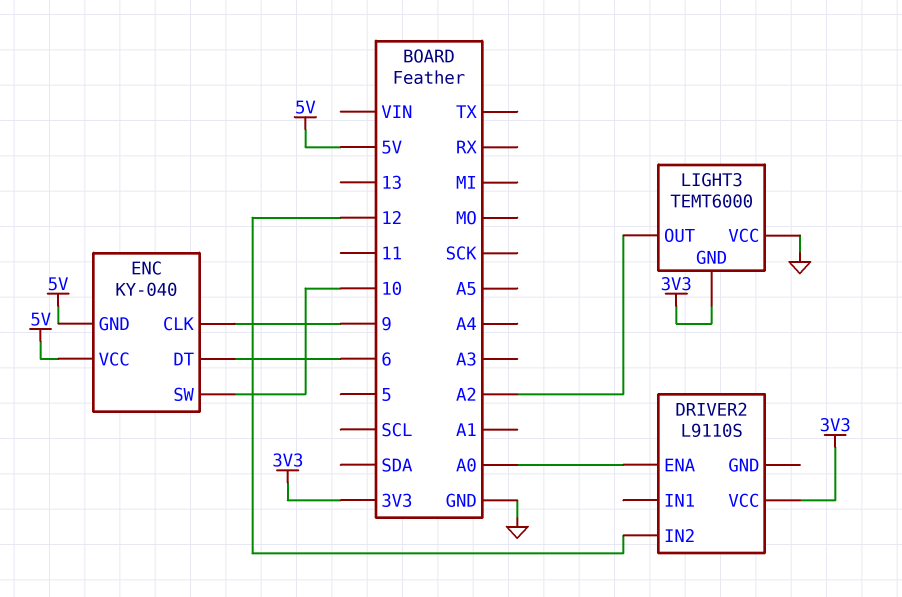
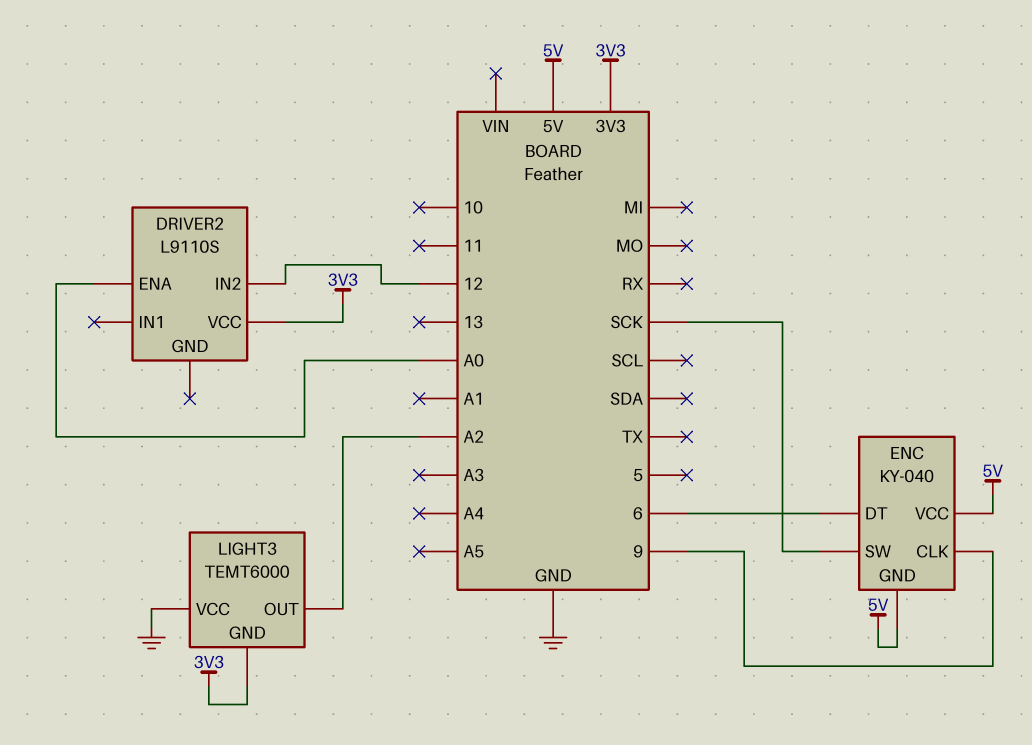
ENC pin SW: 10 -> SCK

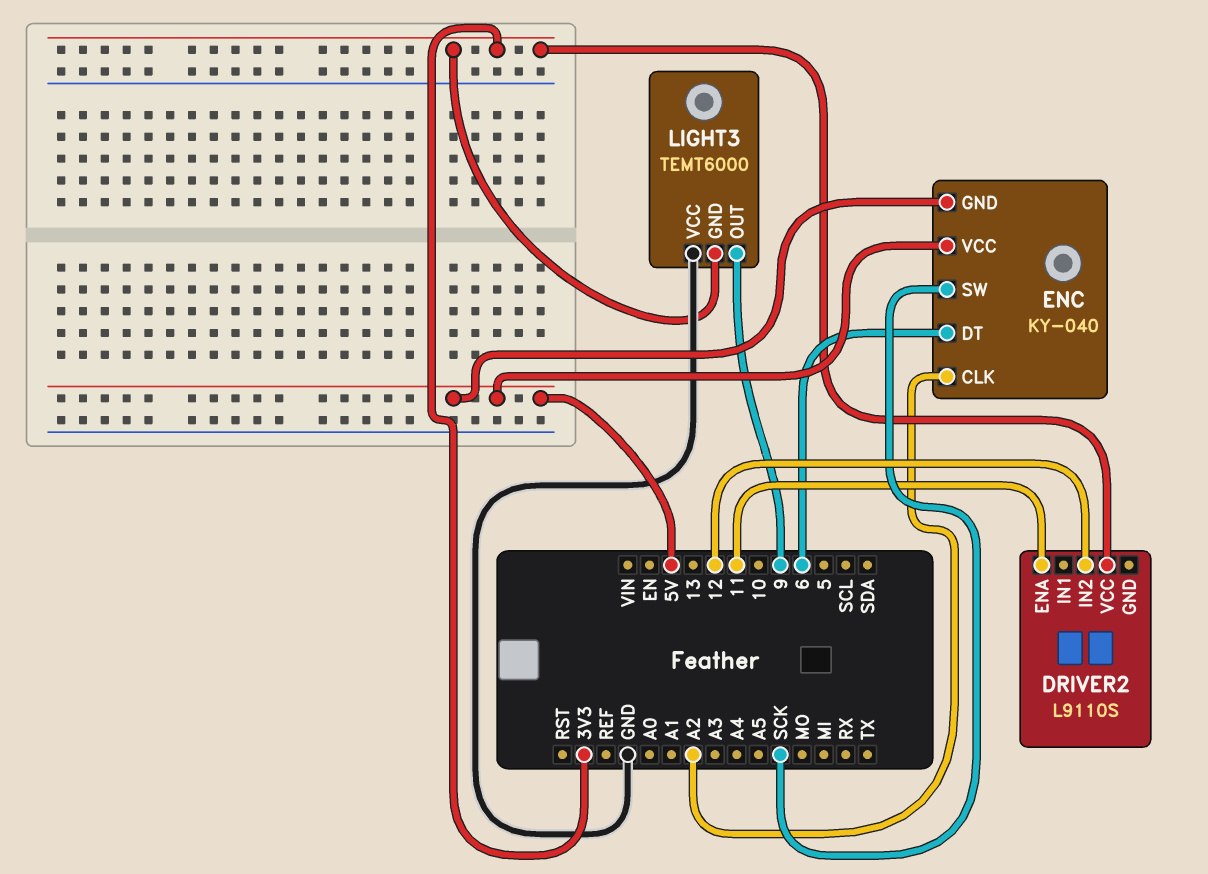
DRIVER2 pin ENA: A0 -> 11
ENC pin CLK: 9 -> A2
LIGHT3 pin OUT: A2 -> 9

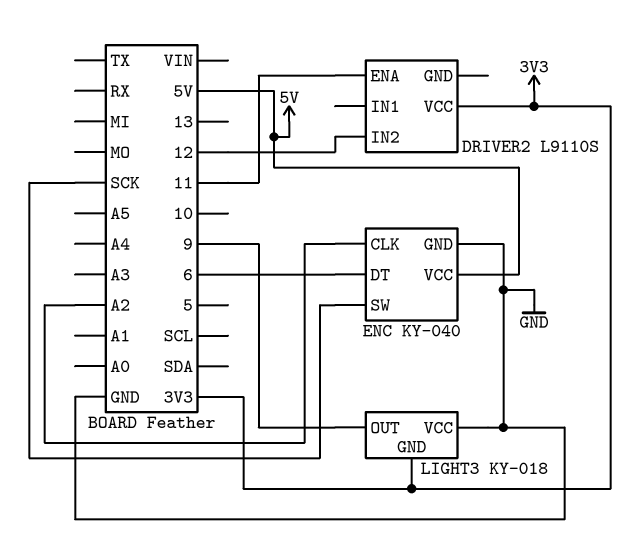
ENC pin GND: 5V -> GND
LIGHT3: TEMT6000 -> KY-018

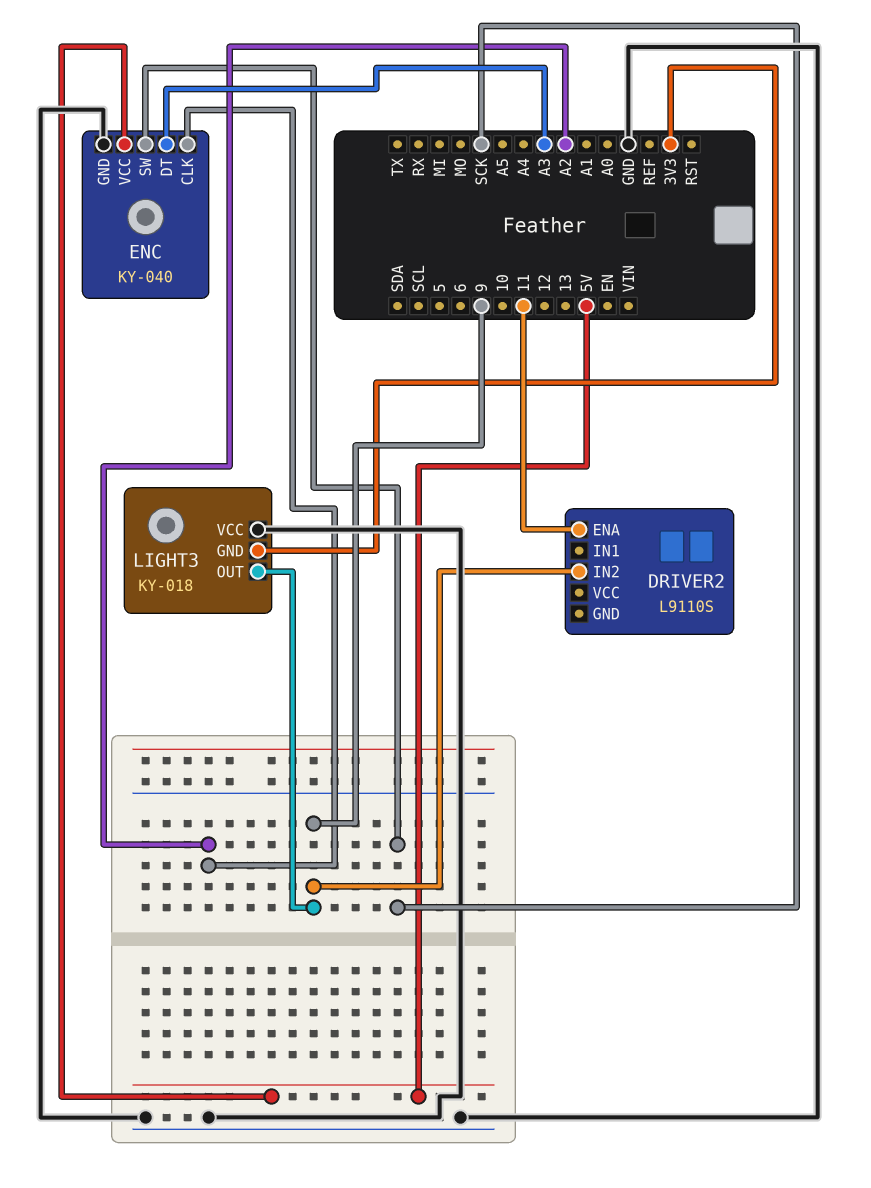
DRIVER2 pin IN2: 12 -> 9
DRIVER2 pin VCC: 3V3 -> none
ENC pin DT: 6 -> A3

